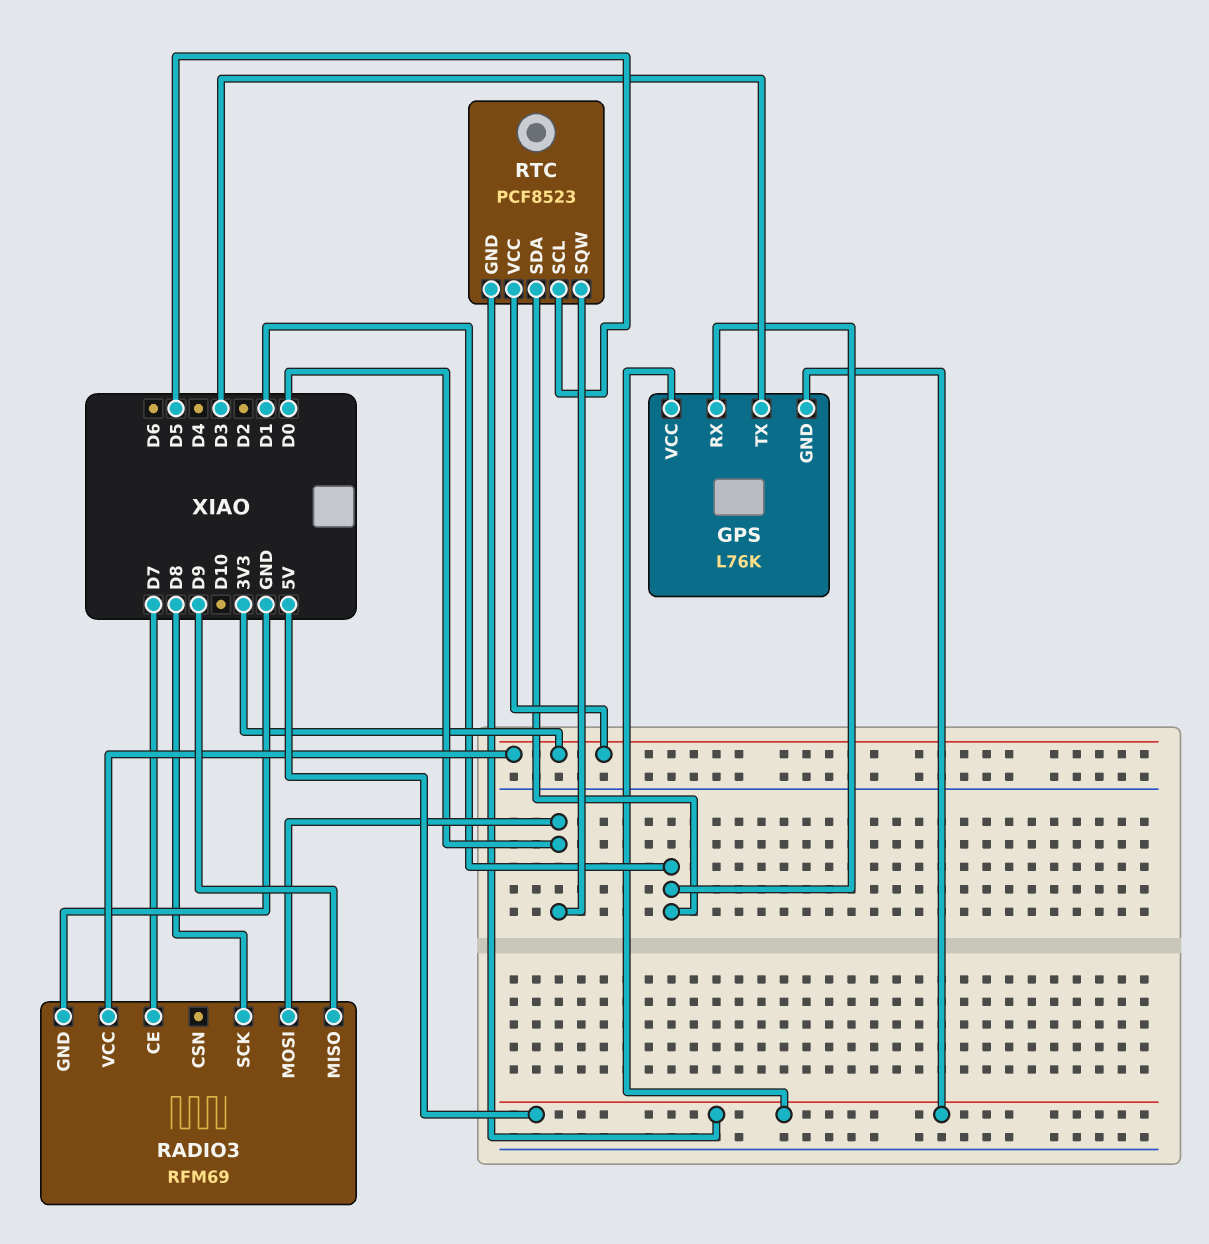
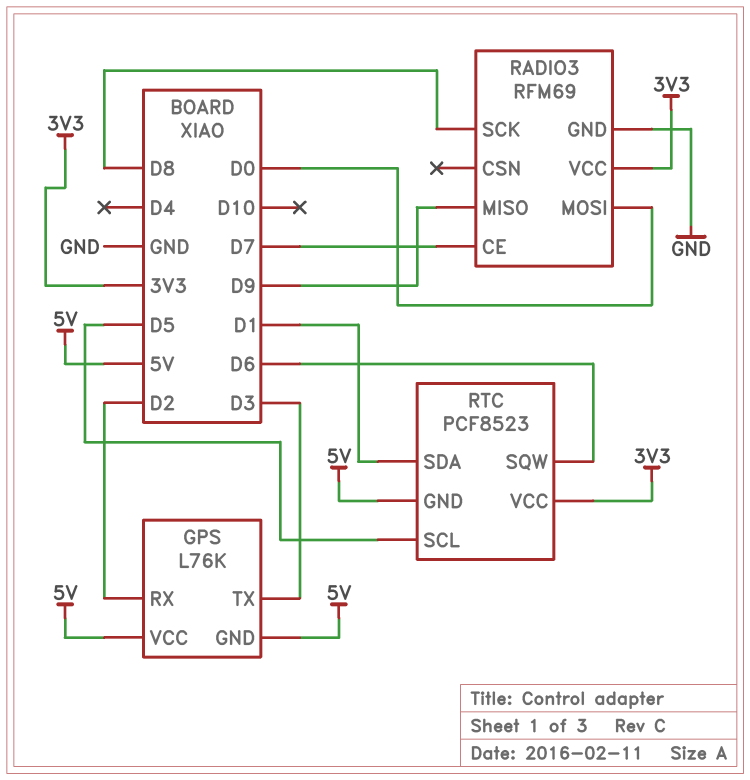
GPS pin RX: D1 -> D2
RTC pin SQW: D0 -> D6

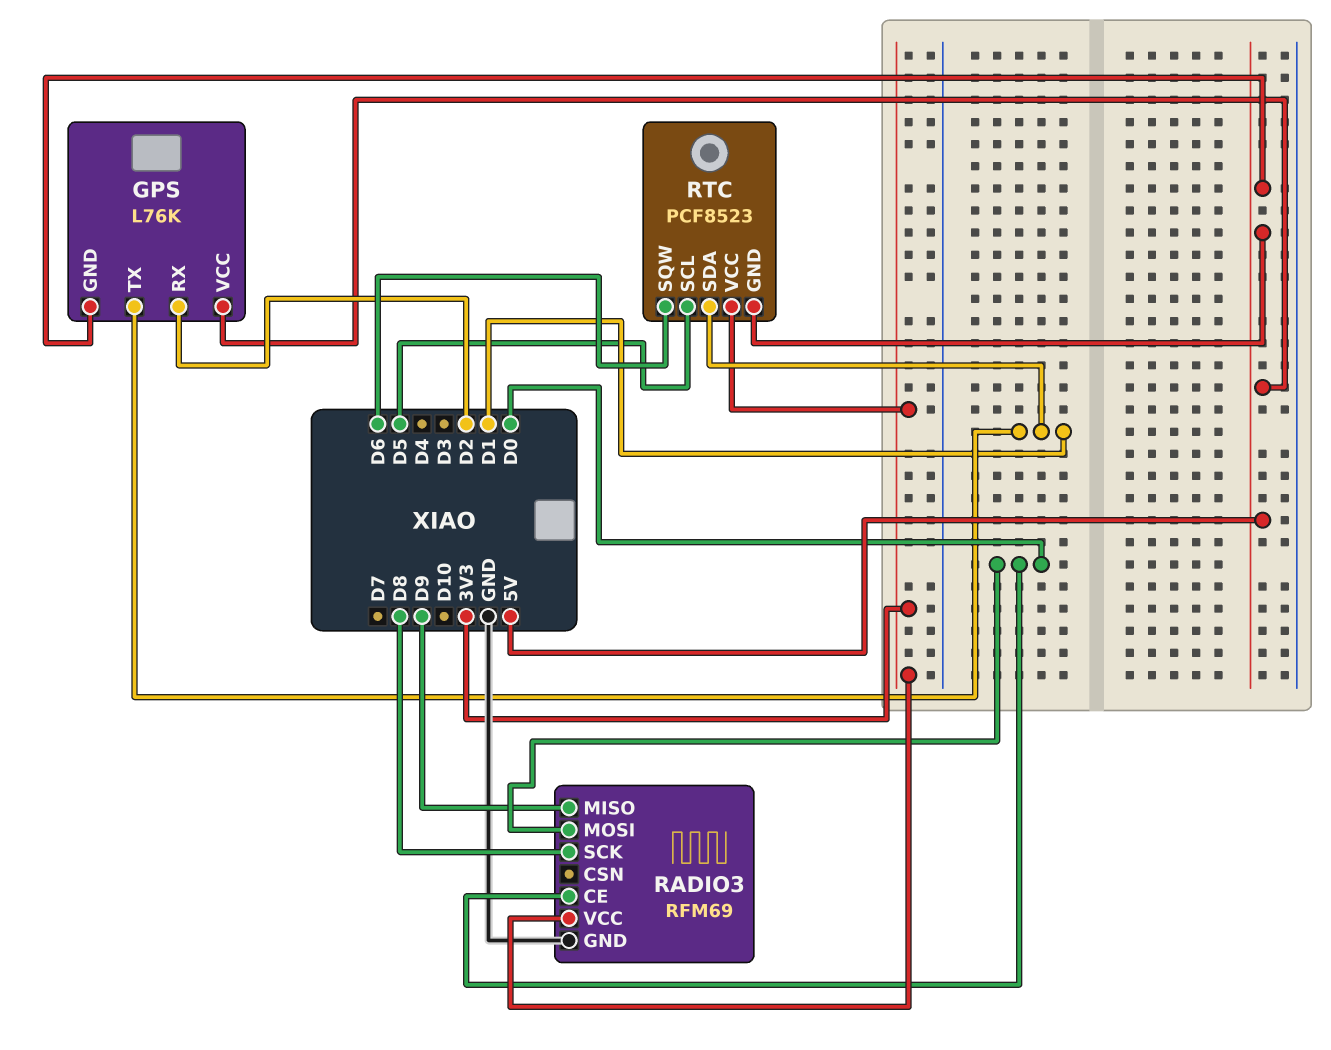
GPS pin TX: D3 -> D1
RADIO3 pin CE: D7 -> D0

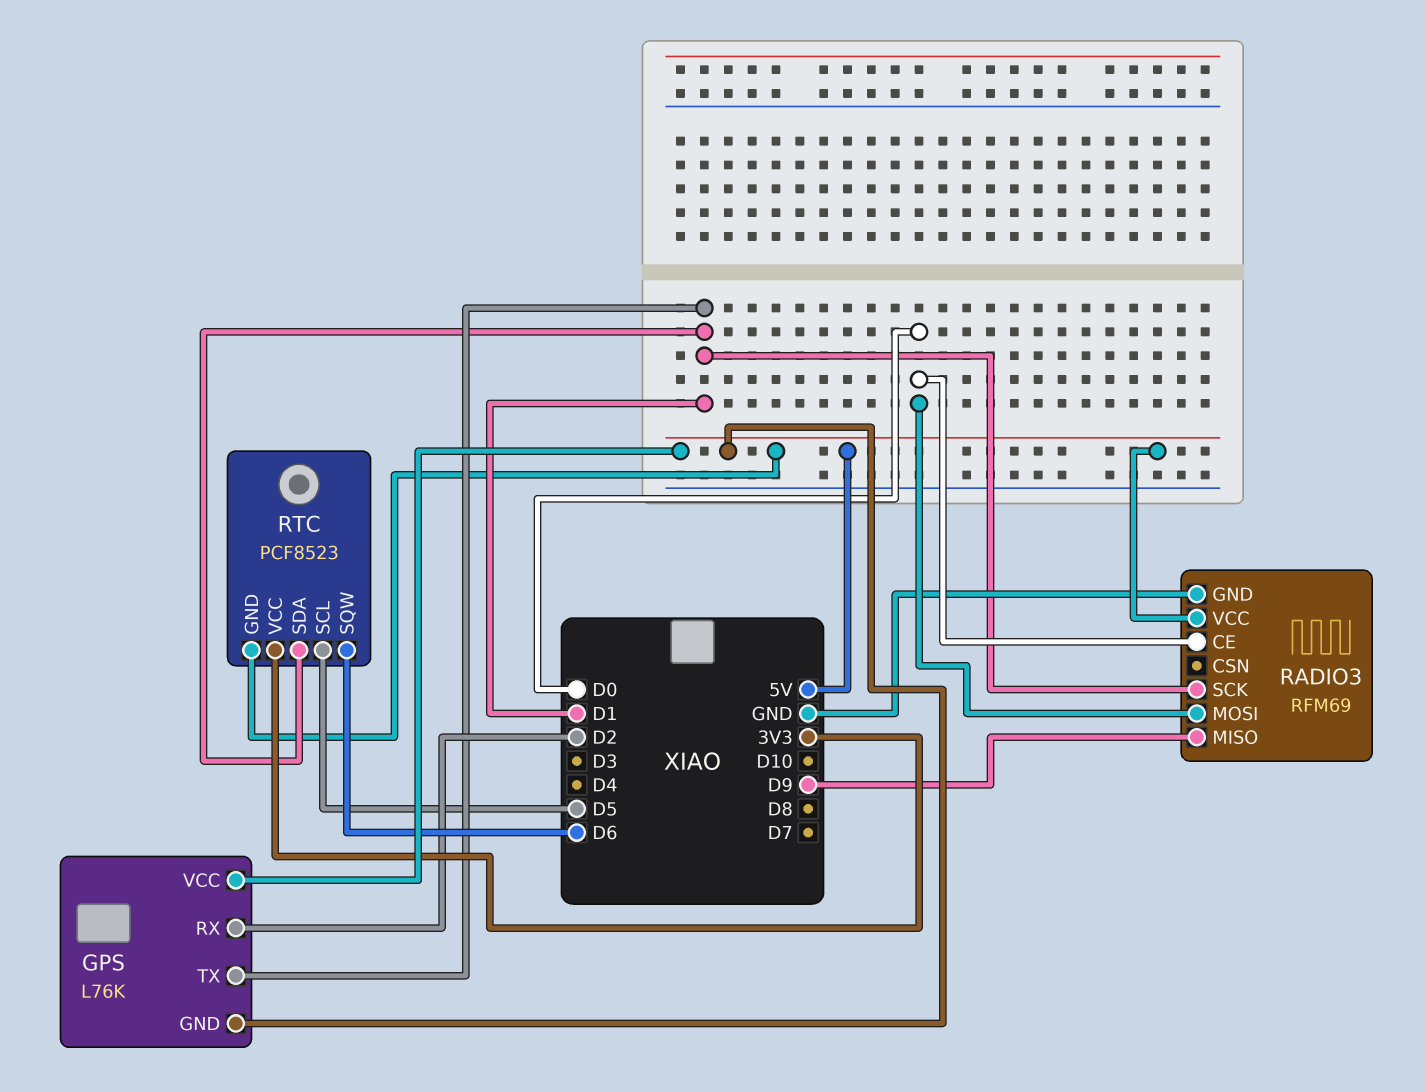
RADIO3 pin SCK: D8 -> D1
RADIO3 pin VCC: 3V3 -> 5V

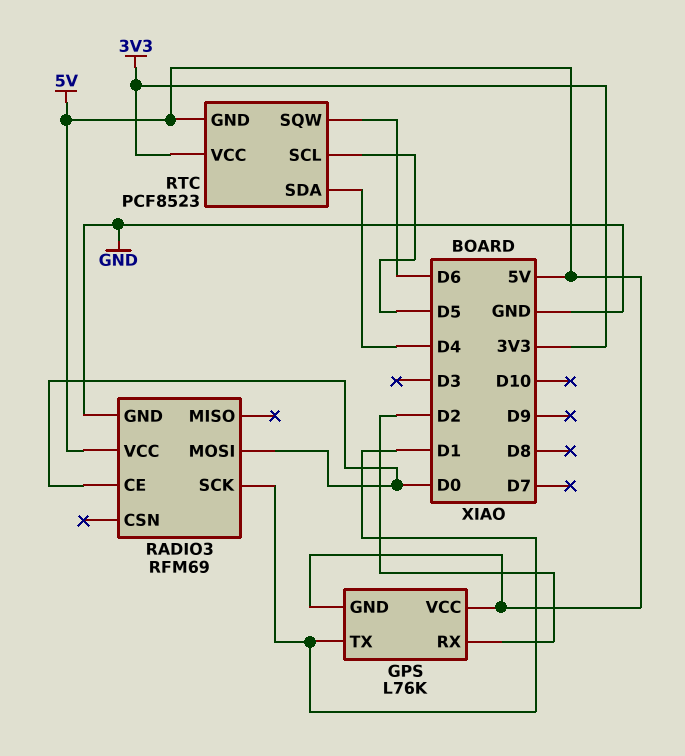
RADIO3 pin MISO: D9 -> none
RTC pin SDA: D1 -> D4

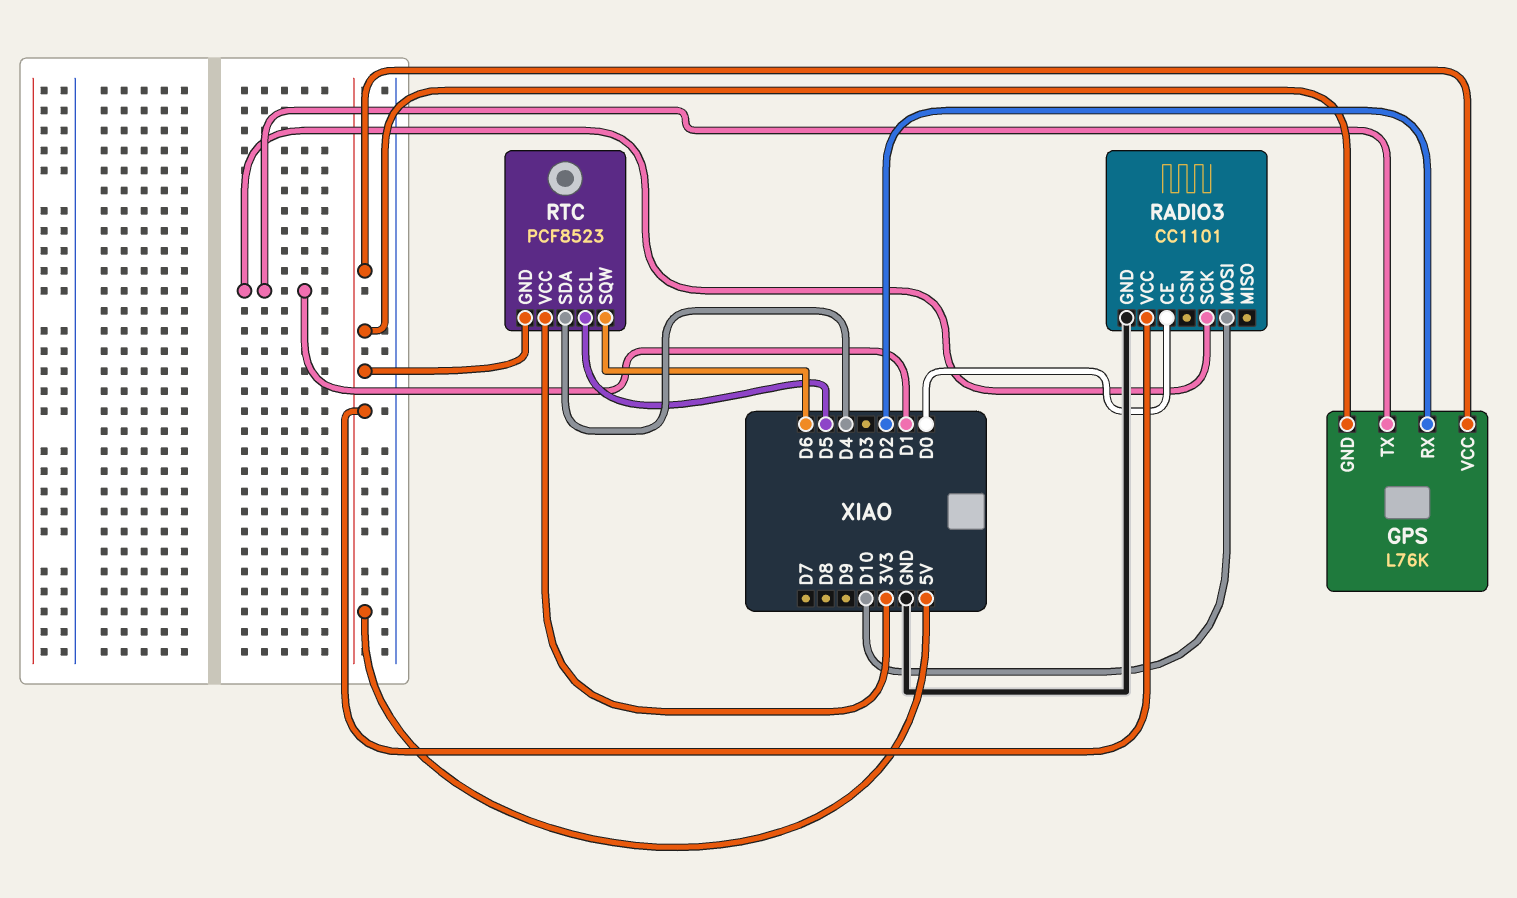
RADIO3: RFM69 -> CC1101
RADIO3 pin MOSI: D0 -> D10

